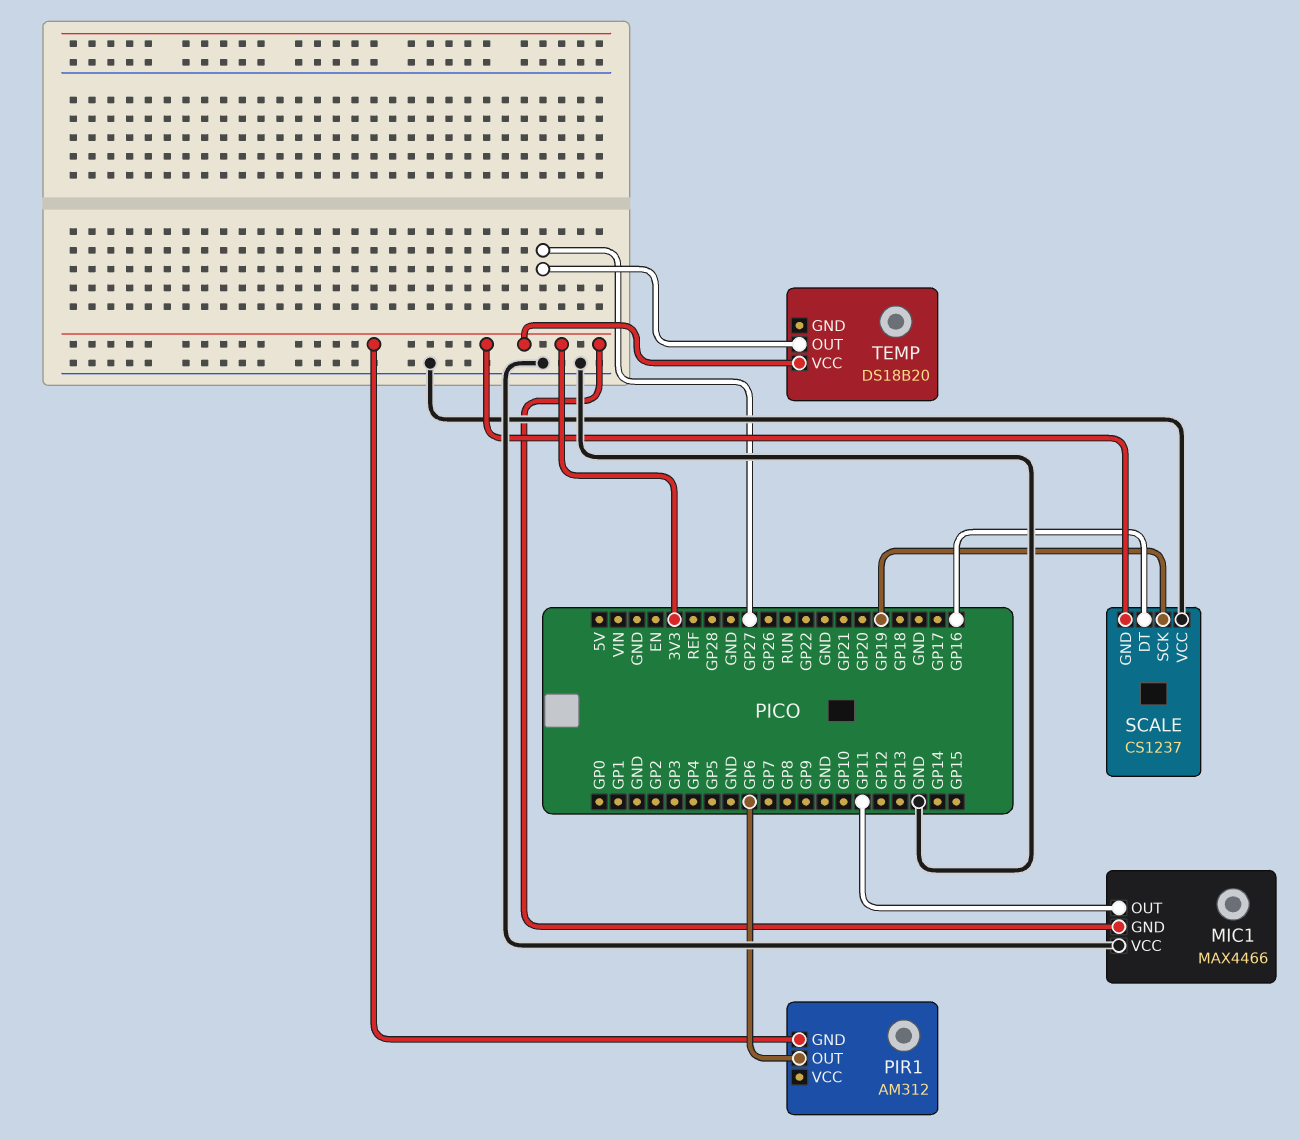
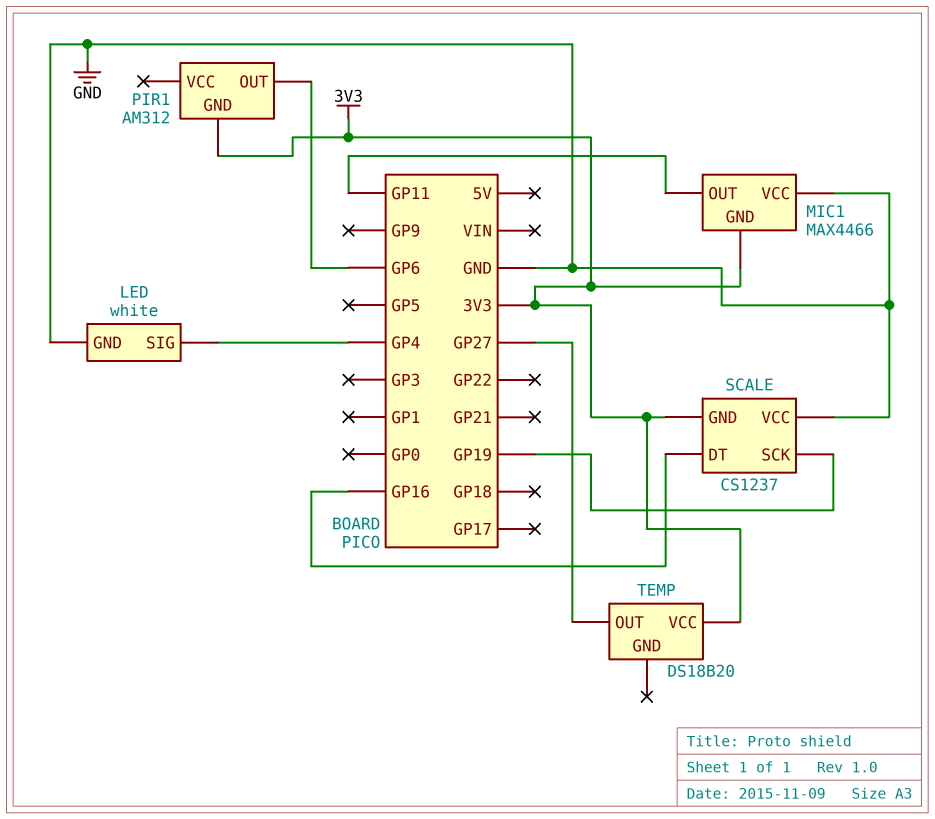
LED: none -> white
LED pin GND: none -> GND
LED pin SIG: none -> GP4

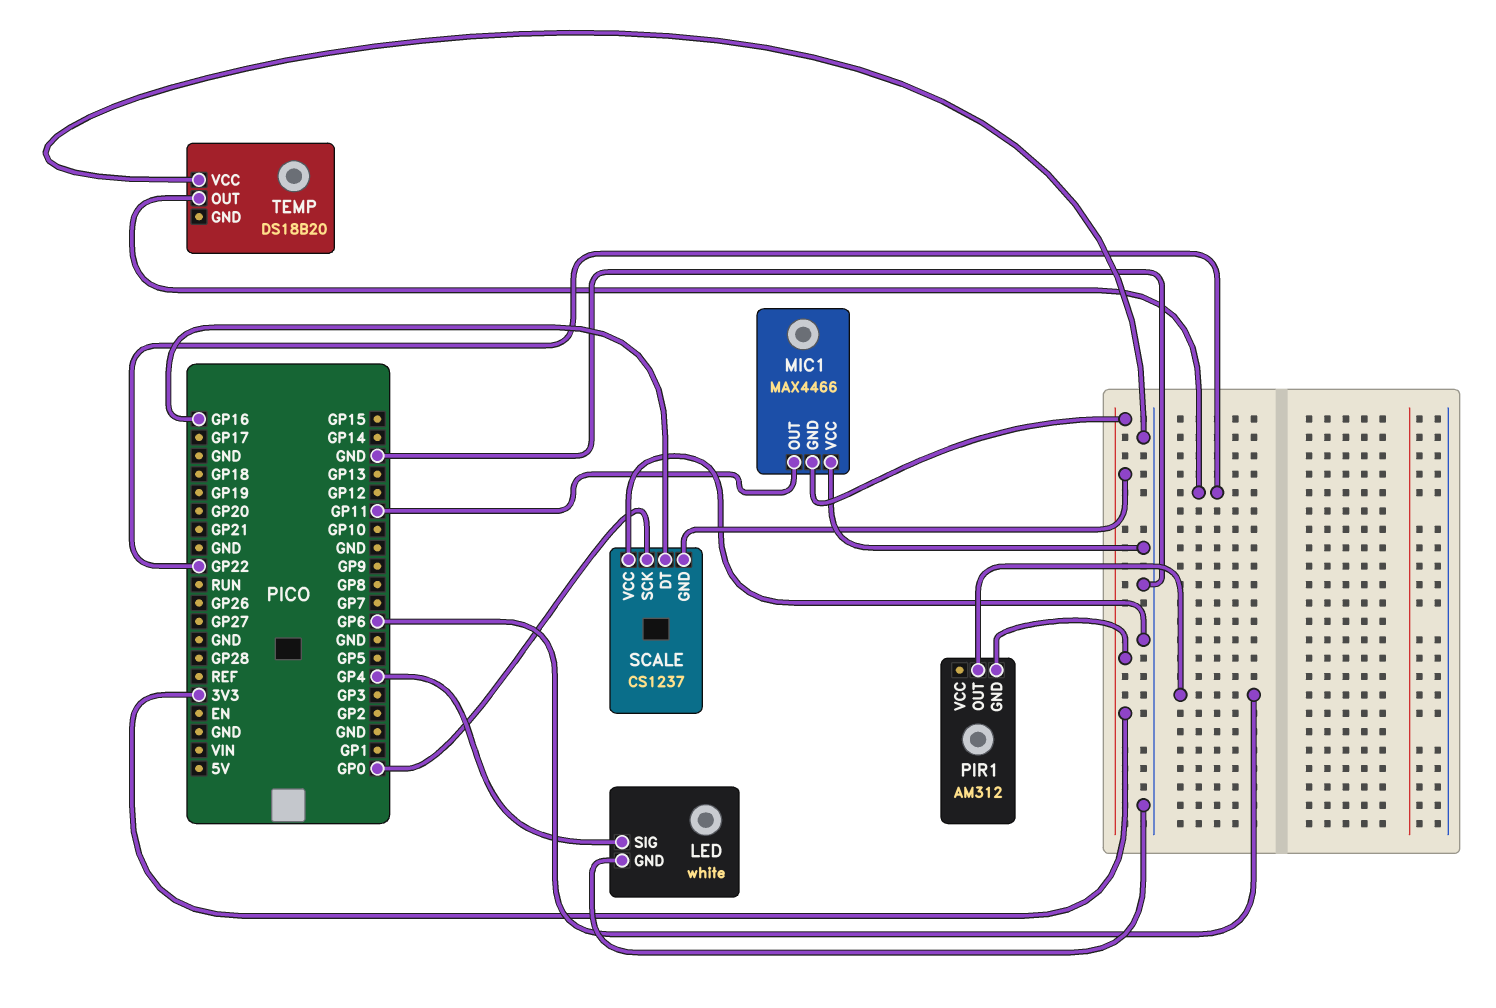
SCALE pin SCK: GP19 -> GP0
TEMP pin OUT: GP27 -> GP22
TEMP pin VCC: 3V3 -> GND

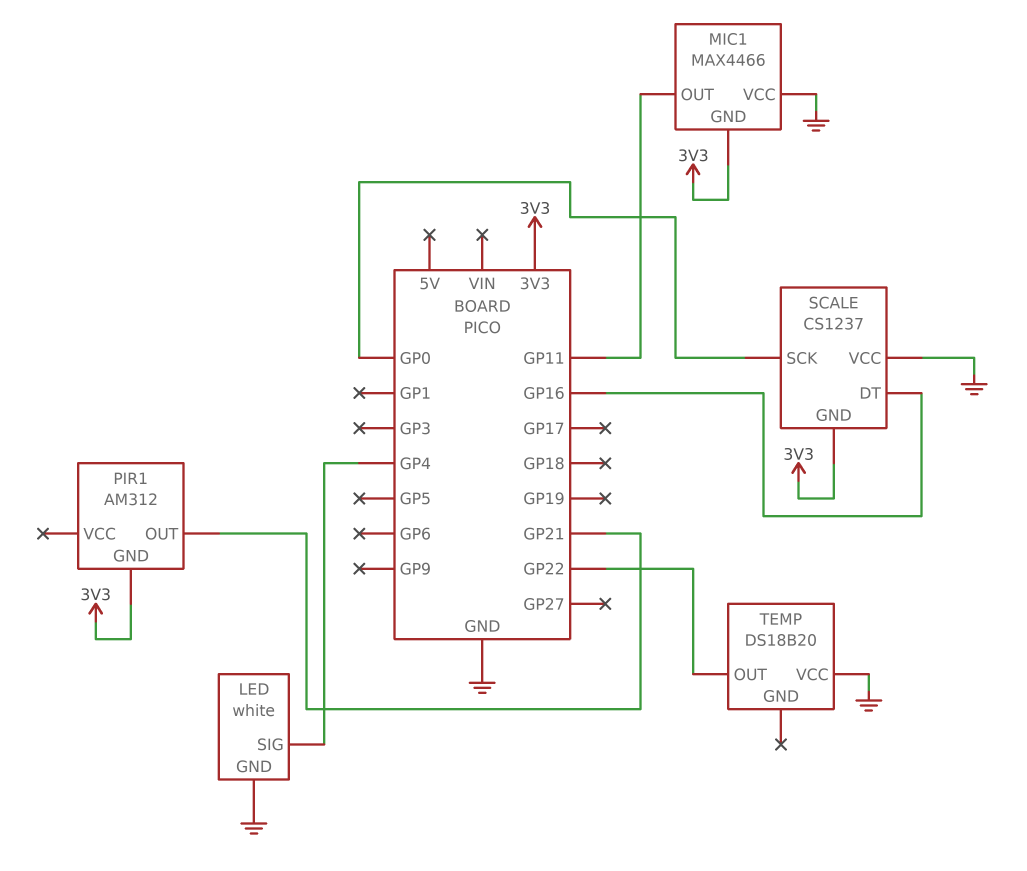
PIR1 pin OUT: GP6 -> GP21

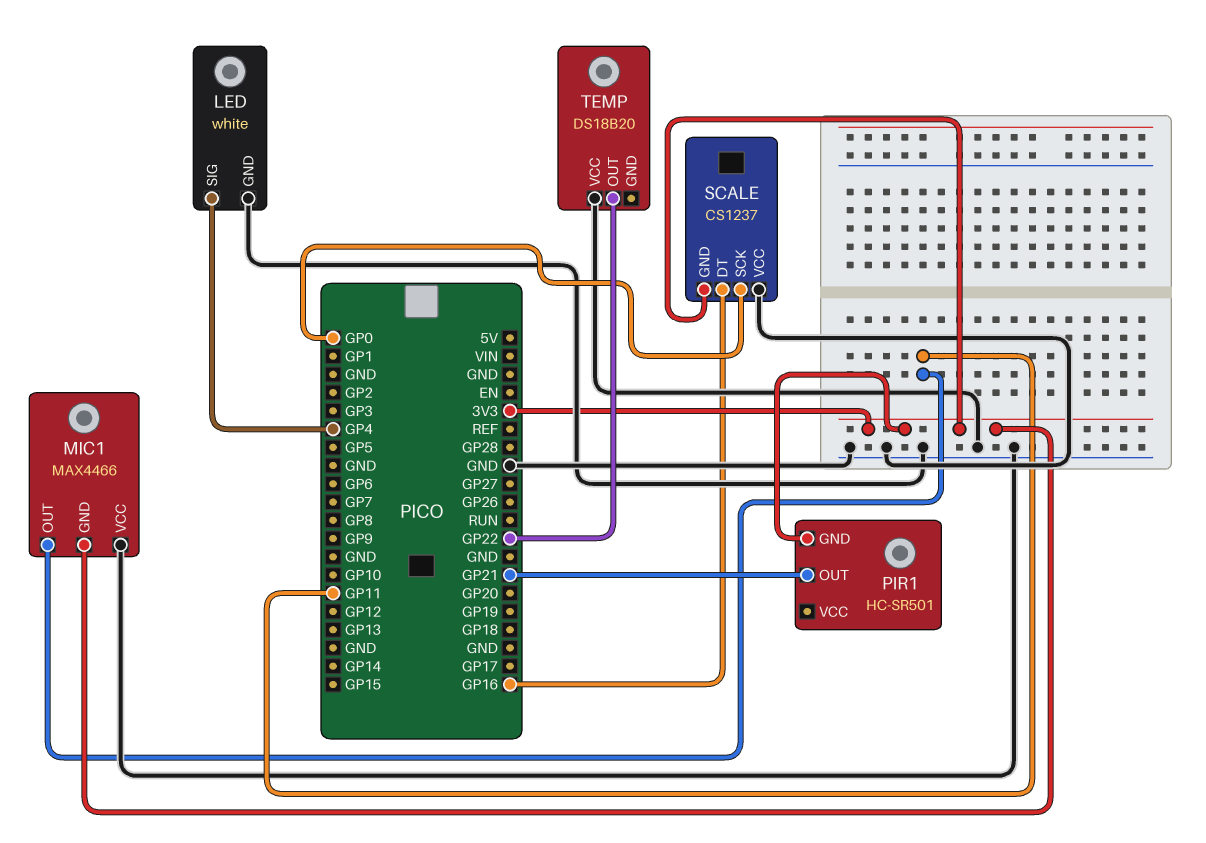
PIR1: AM312 -> HC-SR501

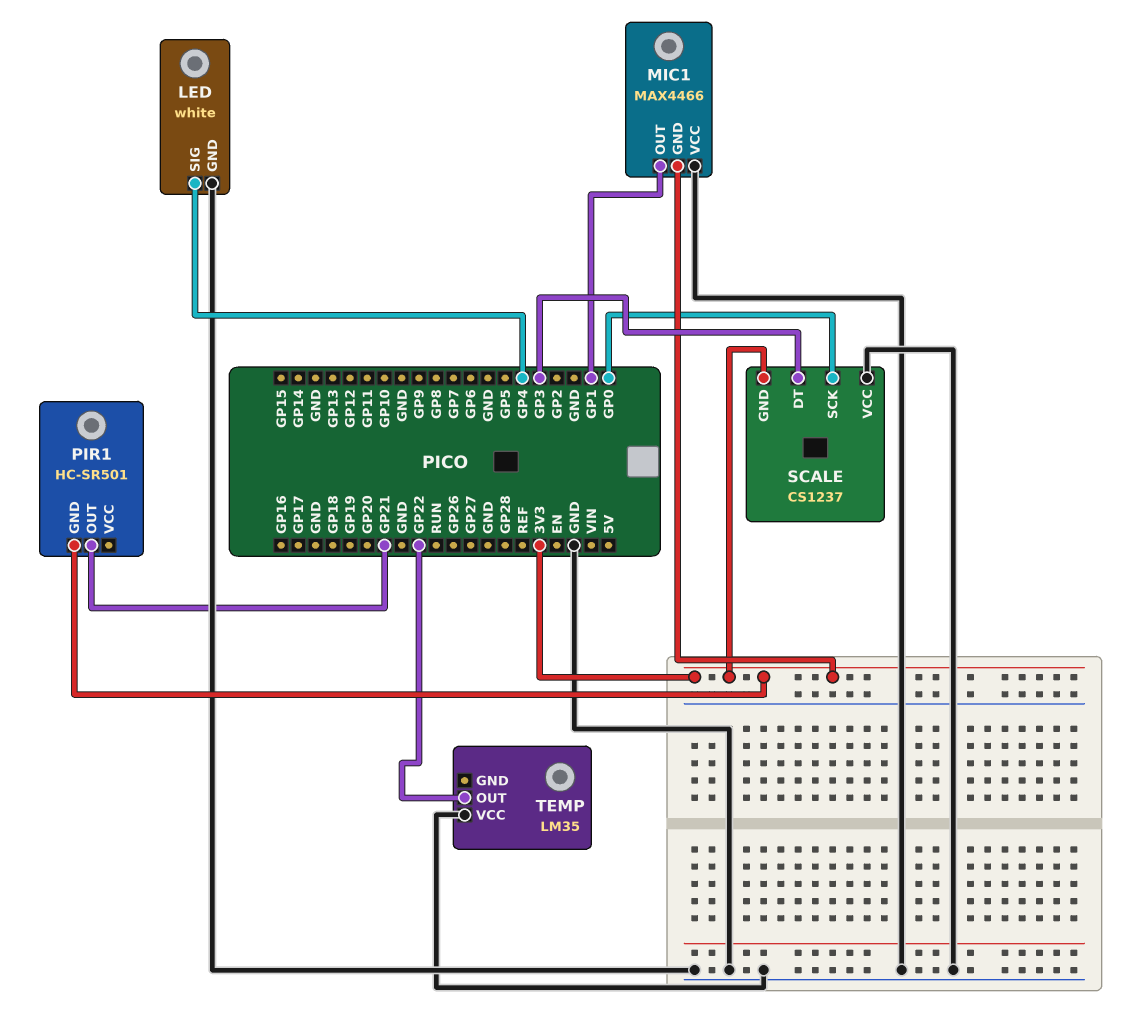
MIC1 pin OUT: GP11 -> GP1
SCALE pin DT: GP16 -> GP3
TEMP: DS18B20 -> LM35

